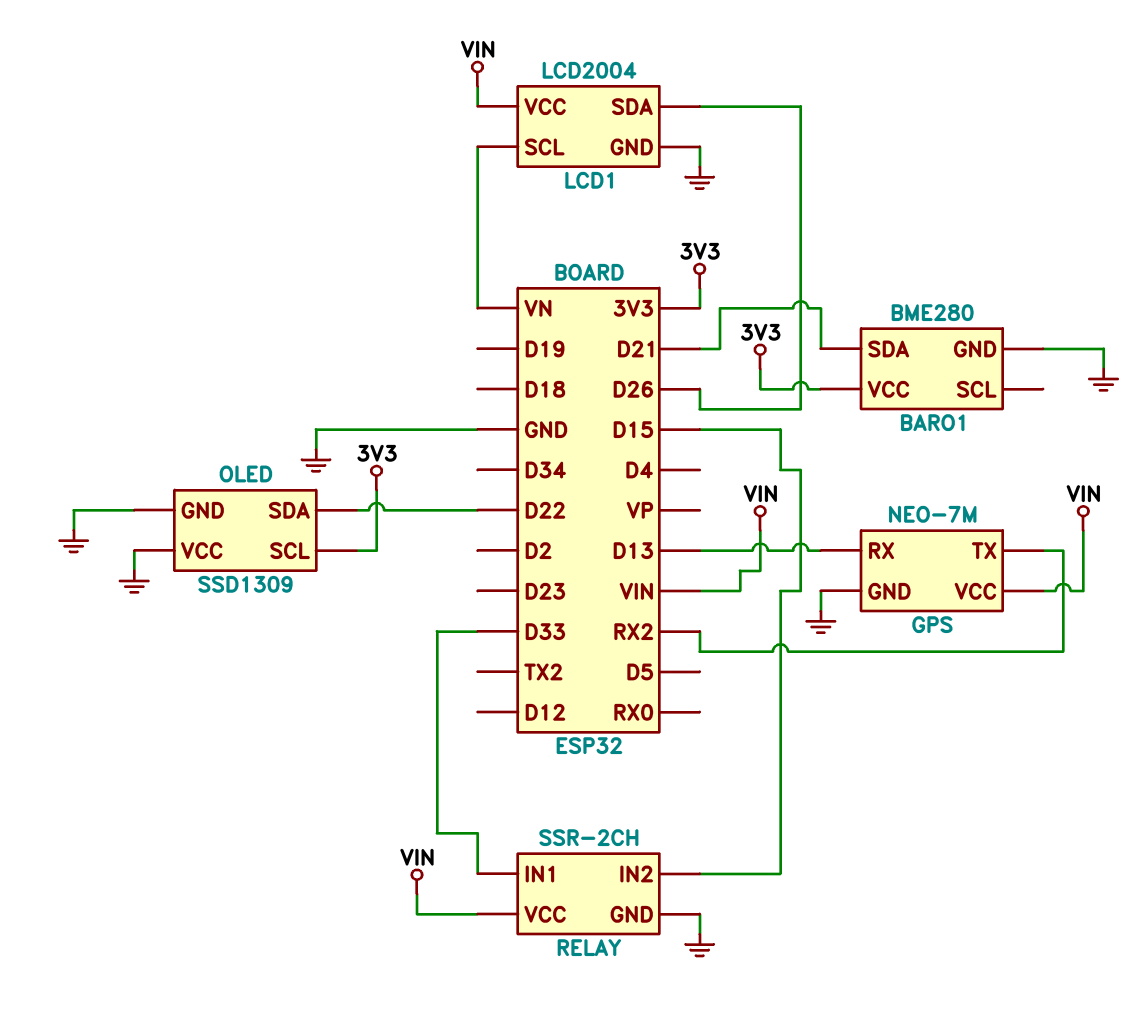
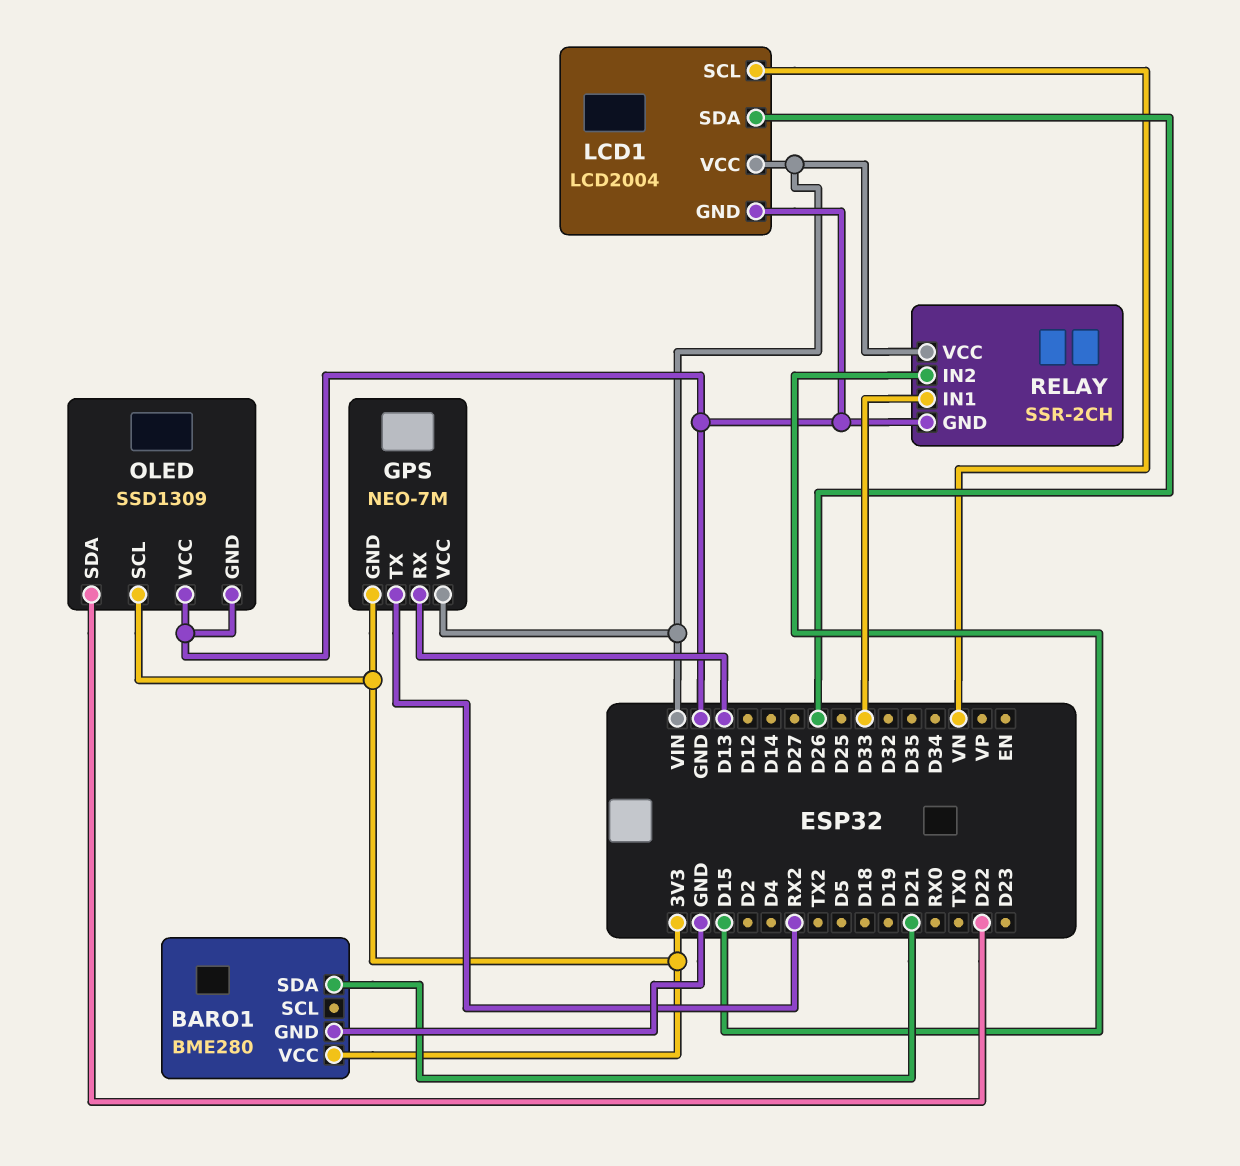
GPS pin GND: GND -> 3V3

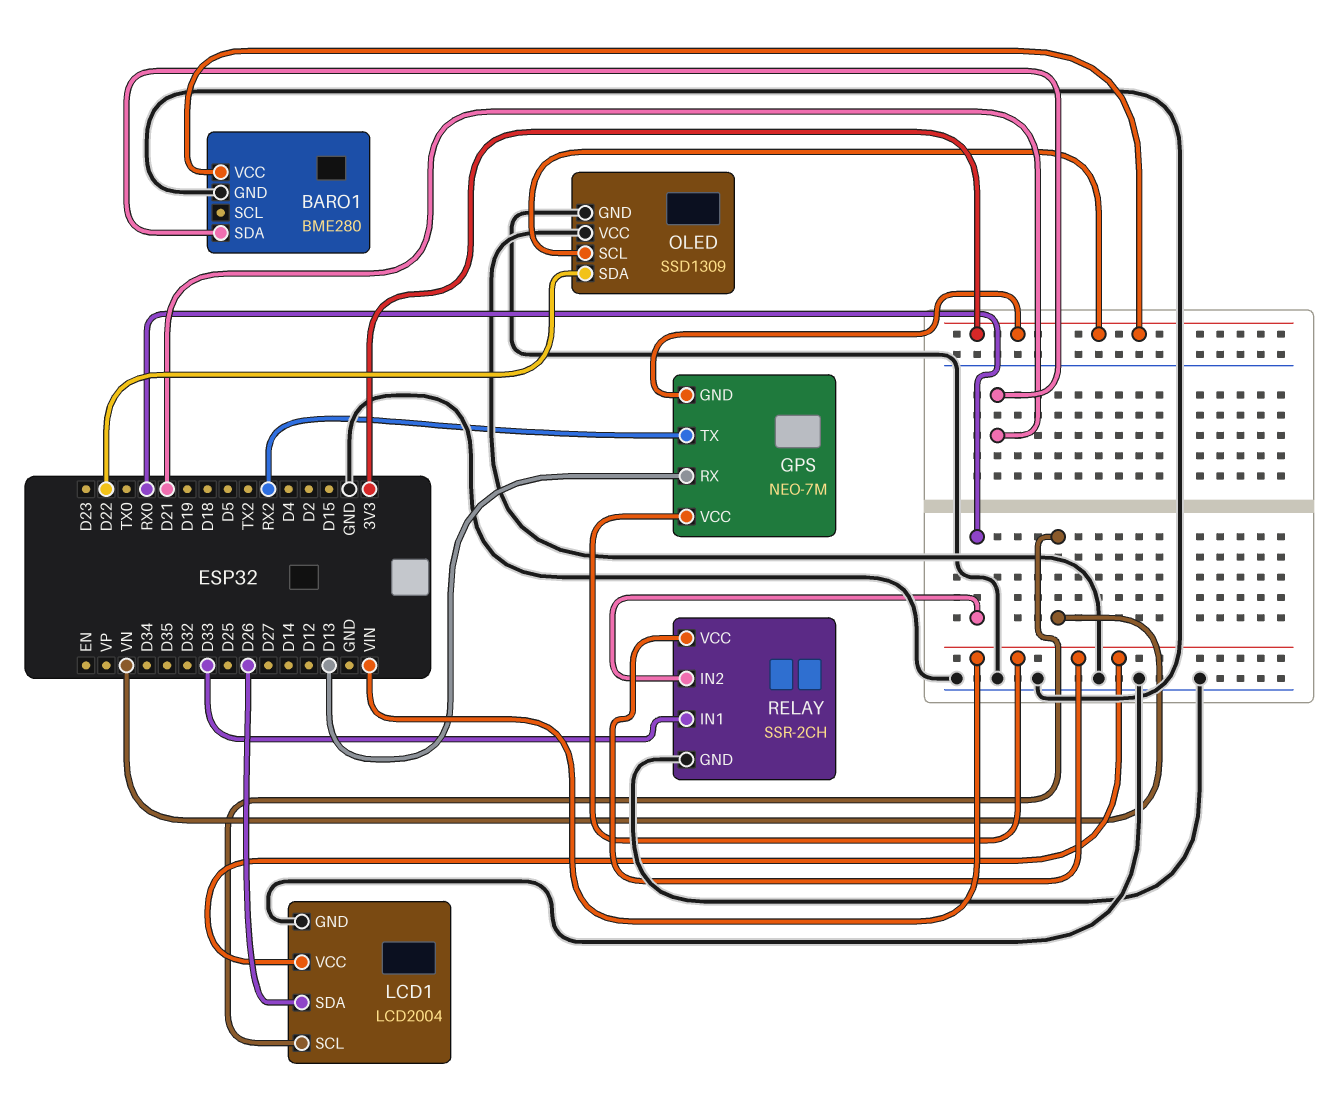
RELAY pin IN2: D15 -> RX0

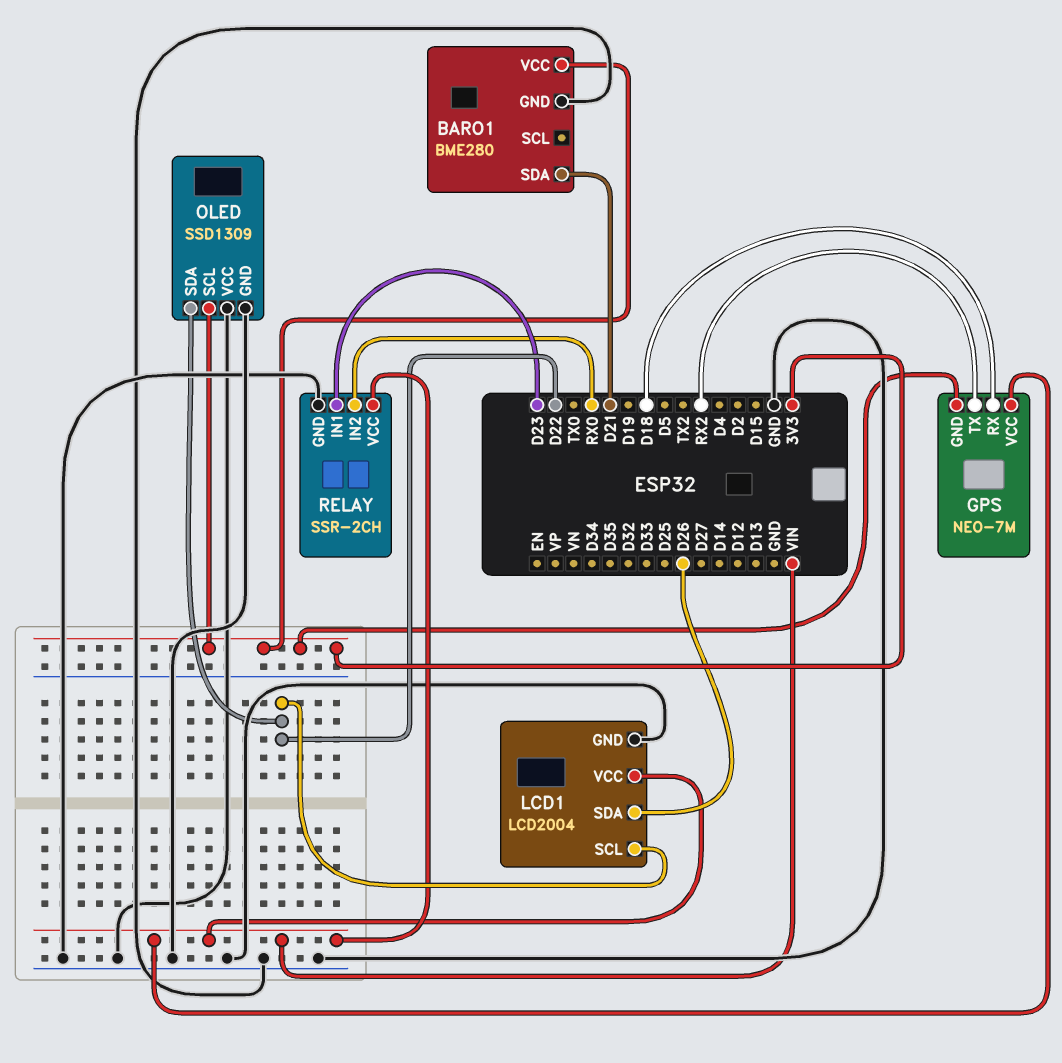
GPS pin RX: D13 -> D18
LCD1 pin SCL: VN -> D22
RELAY pin IN1: D33 -> D23

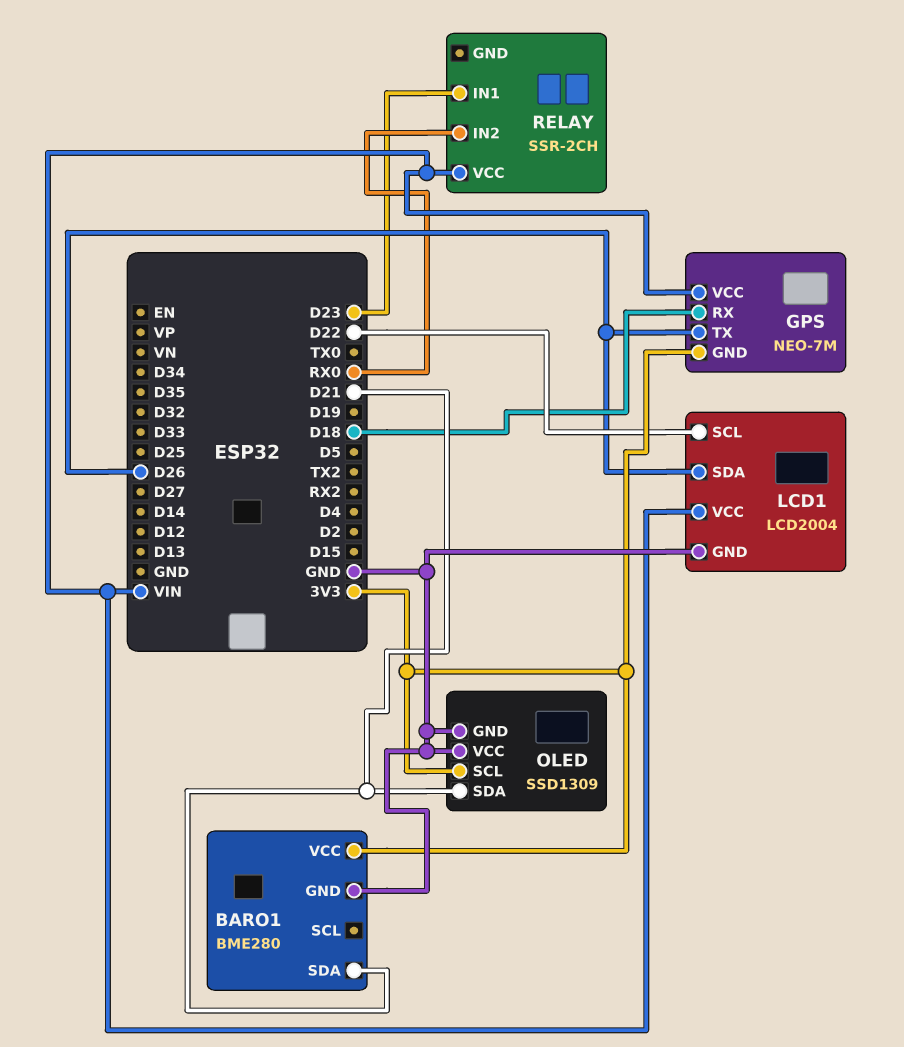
GPS pin TX: RX2 -> D26
OLED pin SDA: D22 -> D21
RELAY pin GND: GND -> none

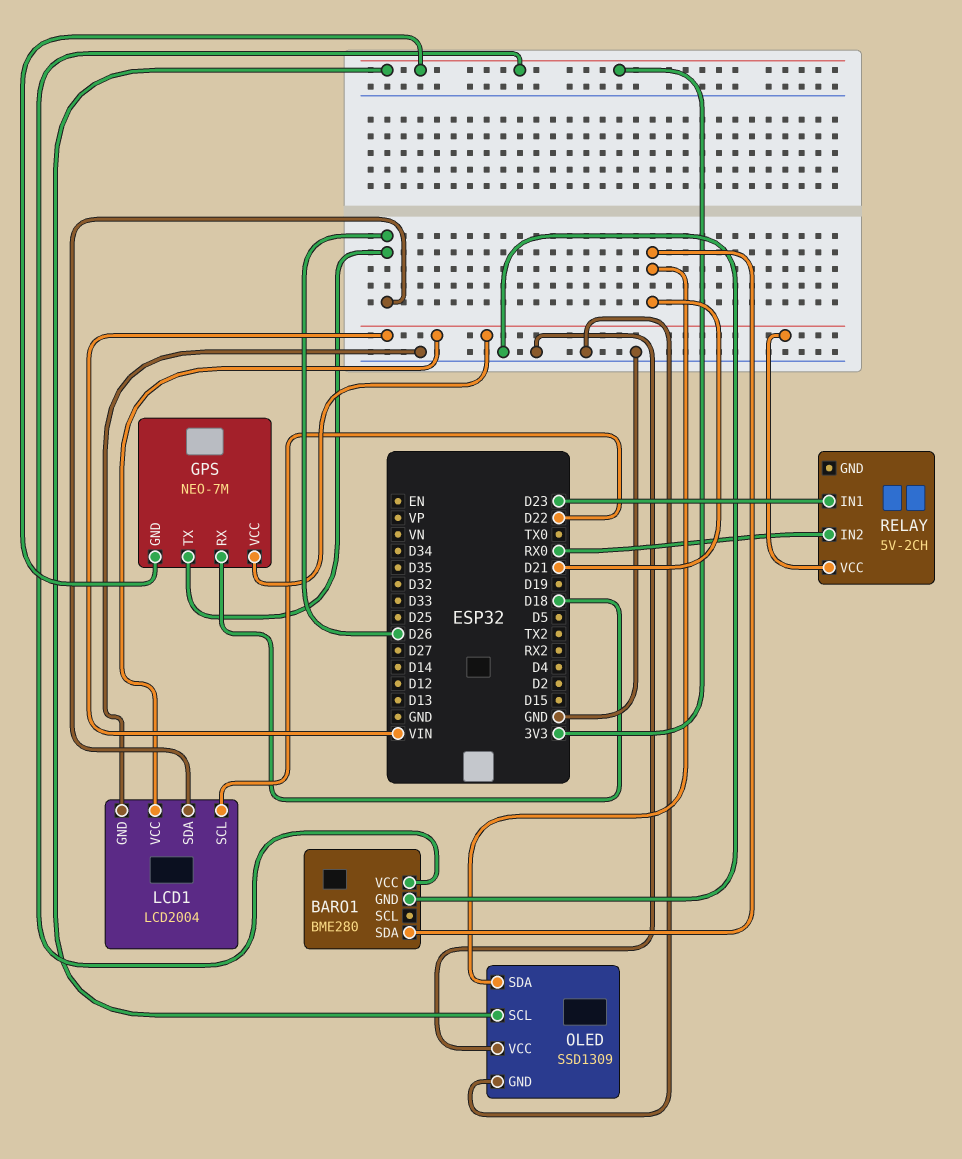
RELAY: SSR-2CH -> 5V-2CH

